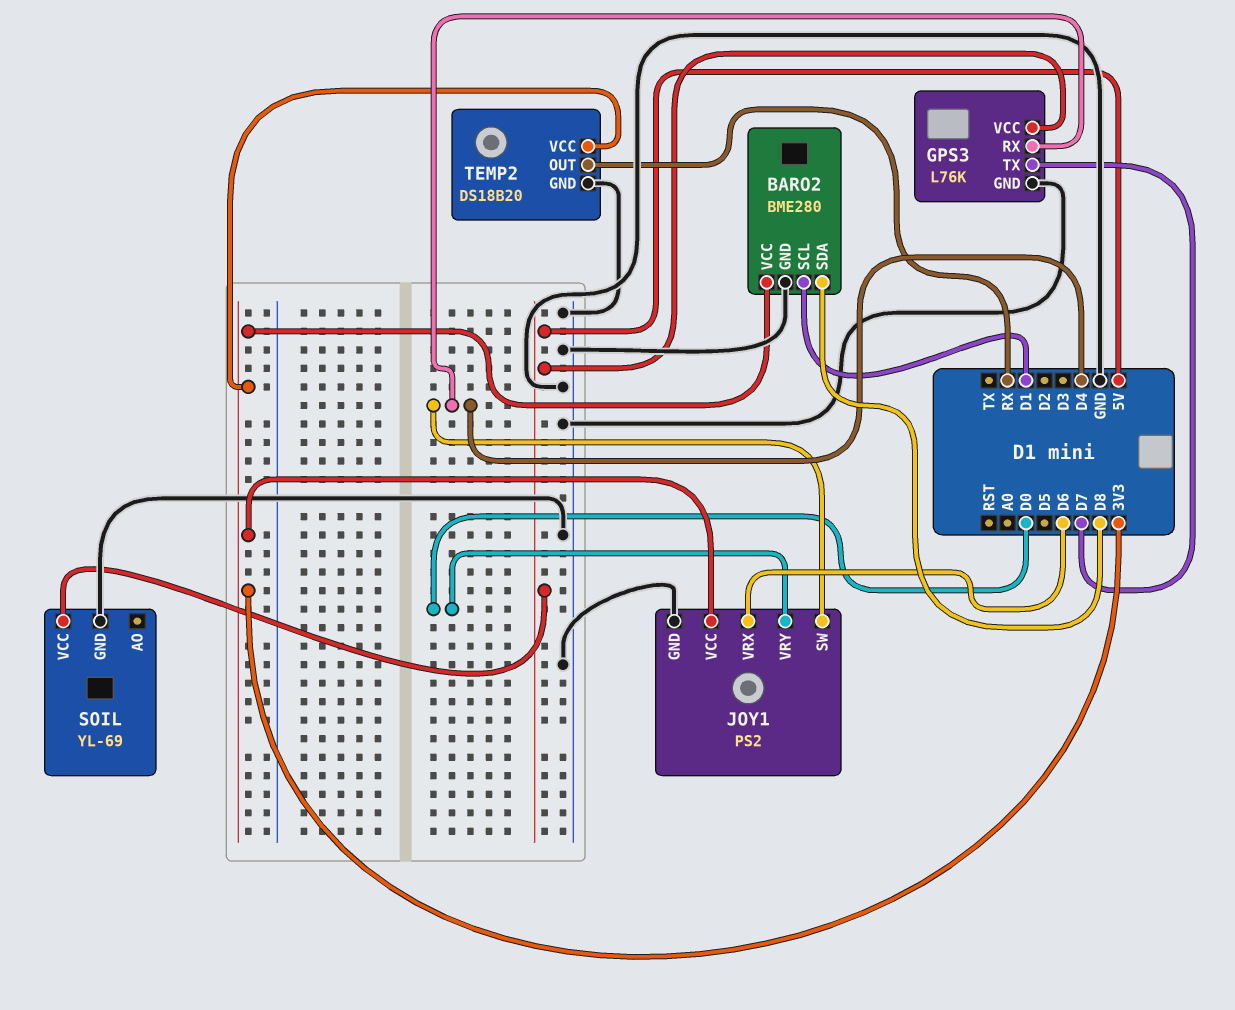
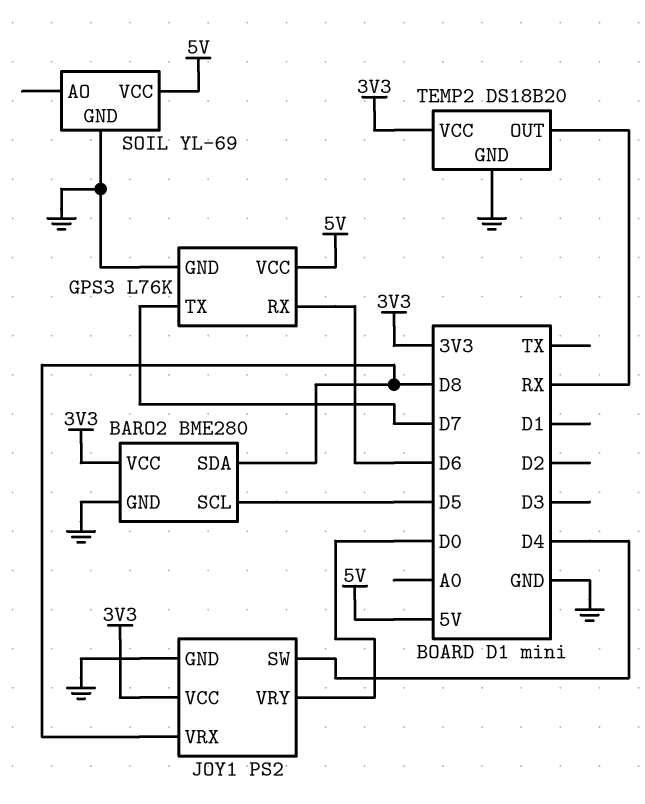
BARO2 pin SCL: D1 -> D5
GPS3 pin RX: D4 -> D6
JOY1 pin VRX: D6 -> D8

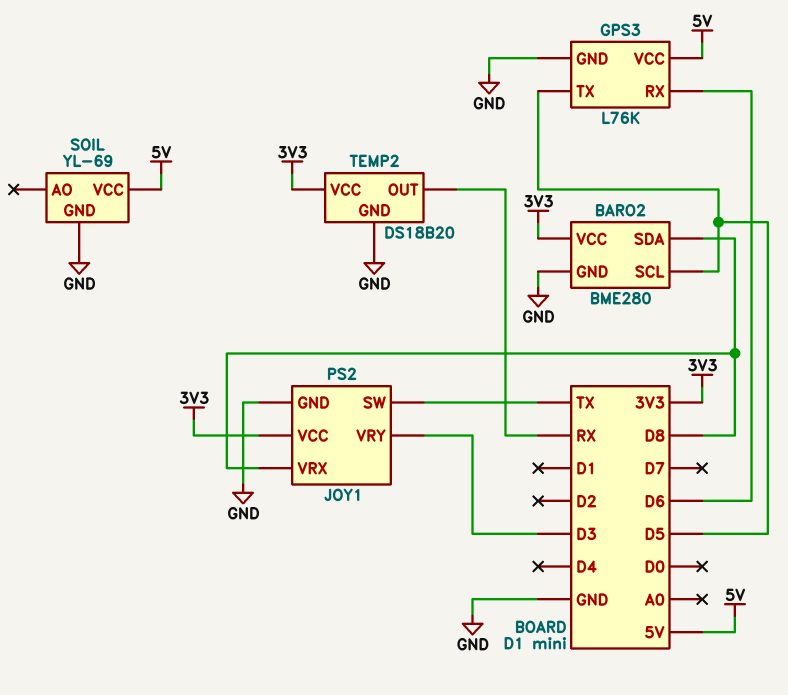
GPS3 pin TX: D7 -> D5
JOY1 pin SW: D4 -> TX
JOY1 pin VRY: D0 -> D3

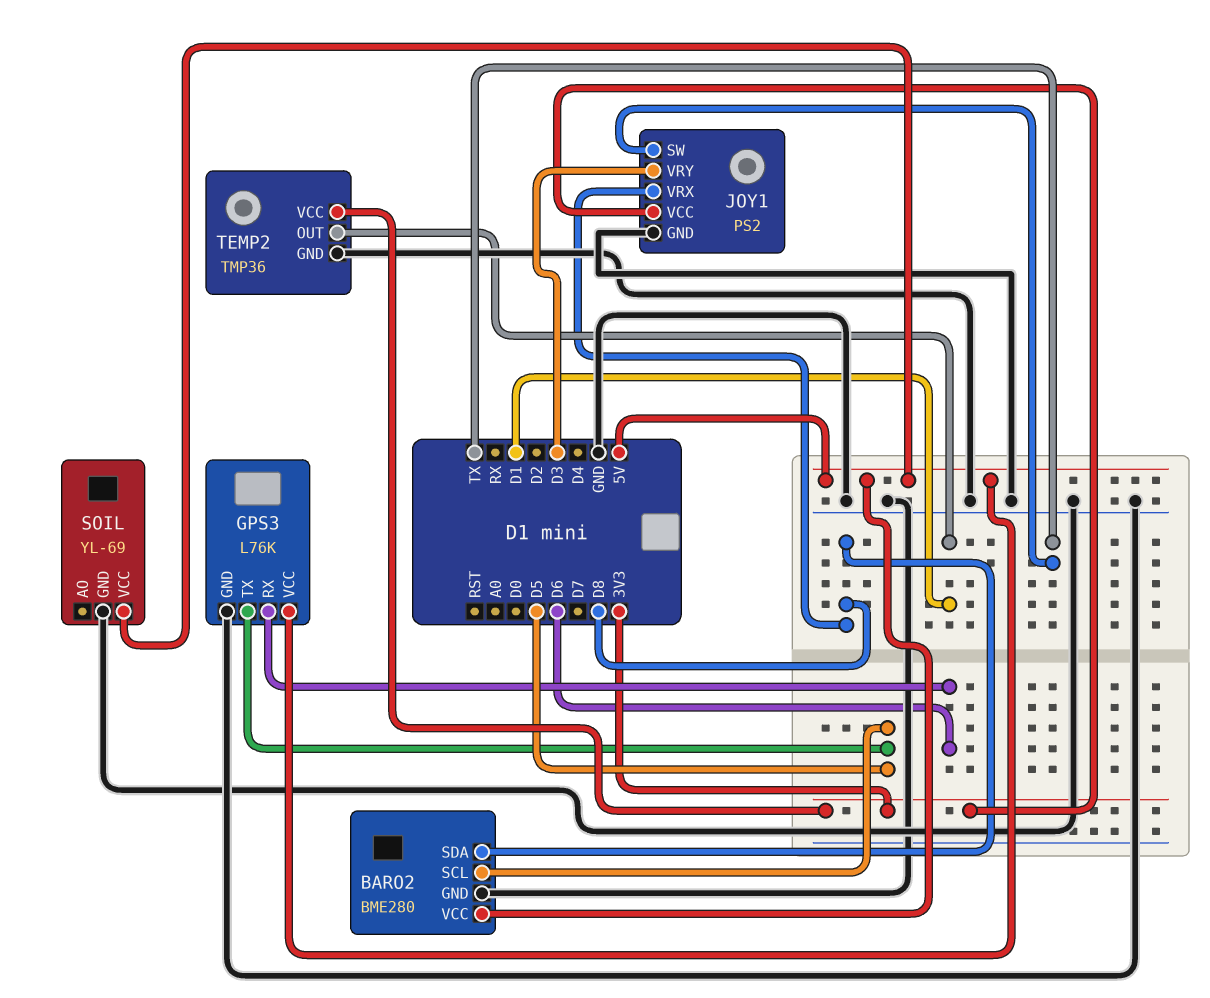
BARO2 pin VCC: 3V3 -> 5V
TEMP2: DS18B20 -> TMP36
TEMP2 pin OUT: RX -> D1

